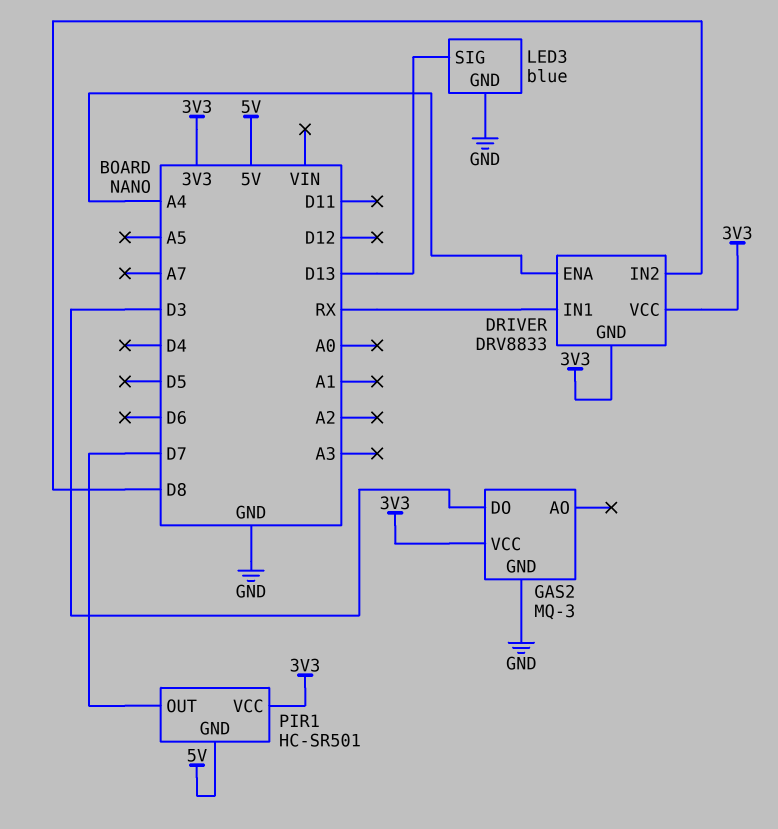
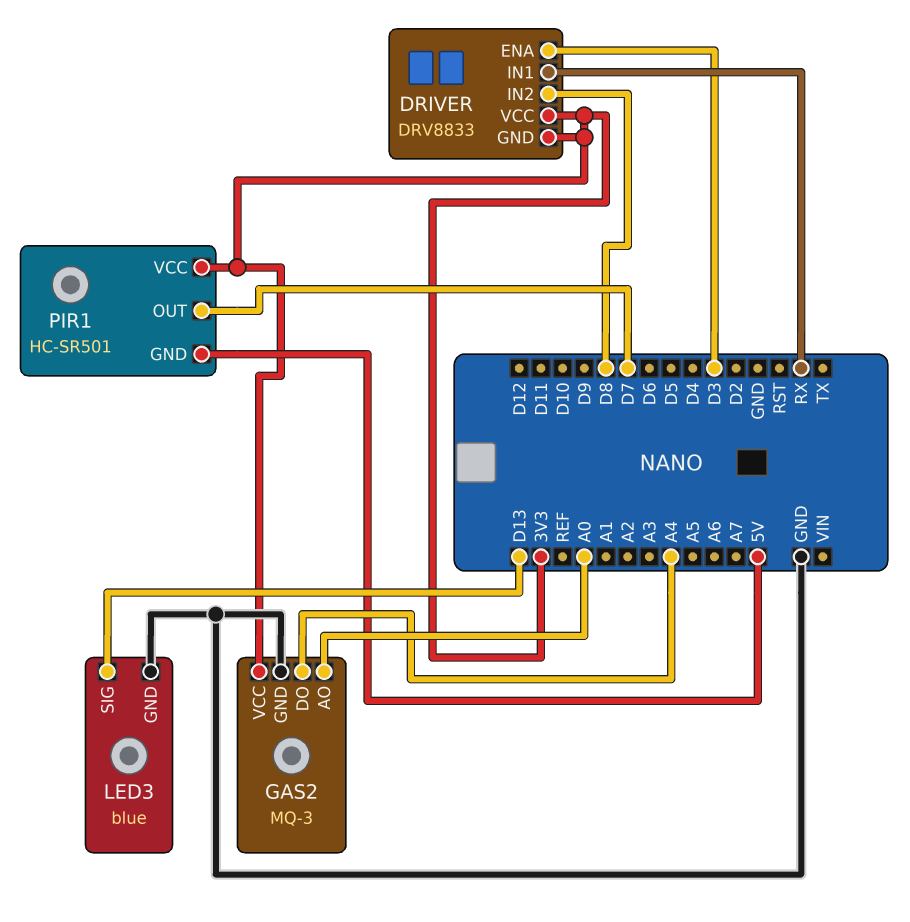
DRIVER pin ENA: A4 -> D3
GAS2 pin AO: none -> A0
GAS2 pin DO: D3 -> A4

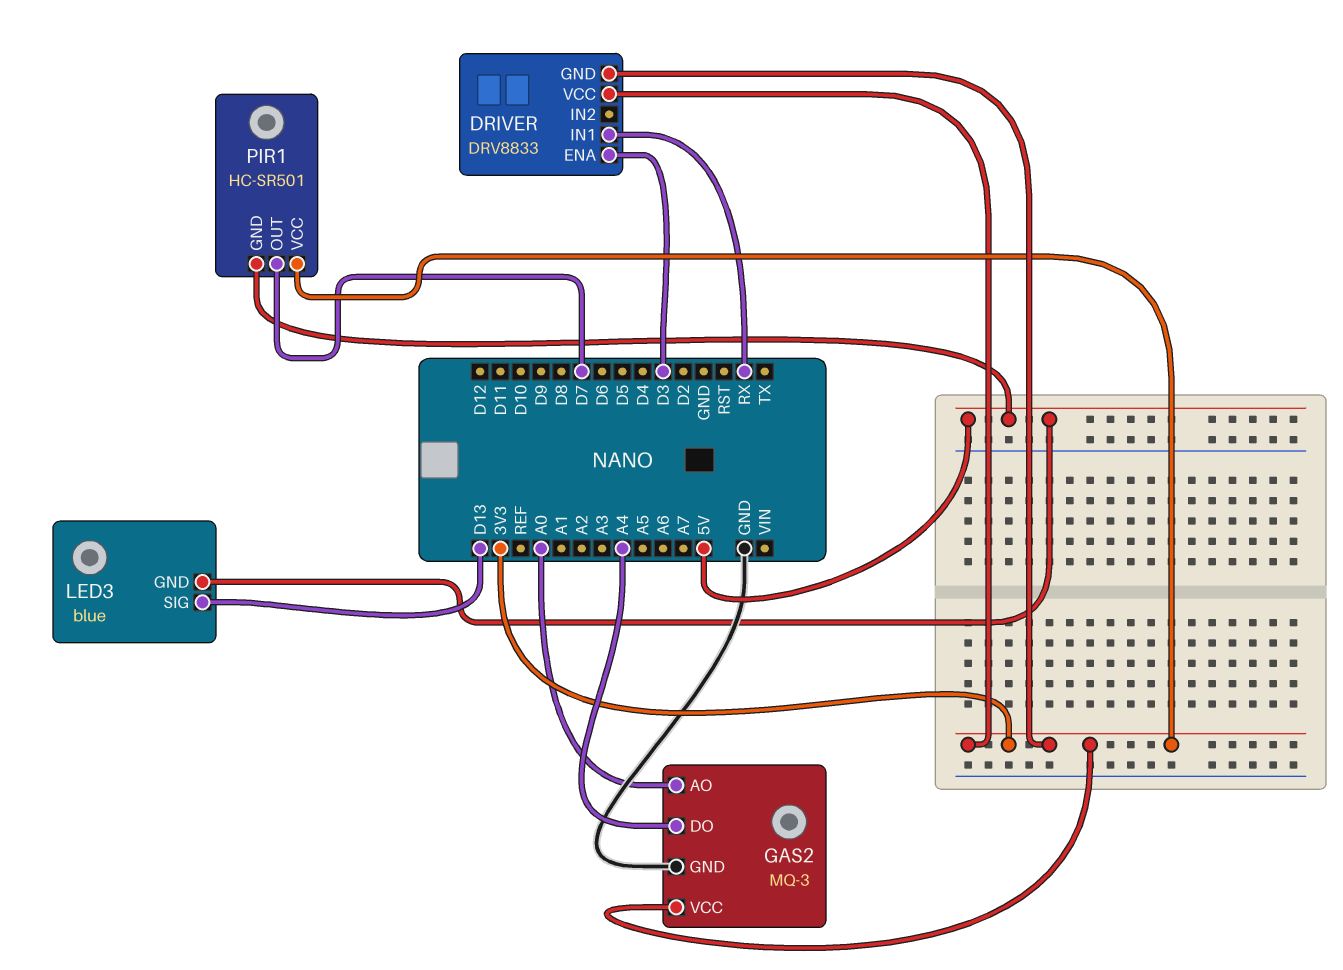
DRIVER pin IN2: D8 -> none
LED3 pin GND: GND -> 5V

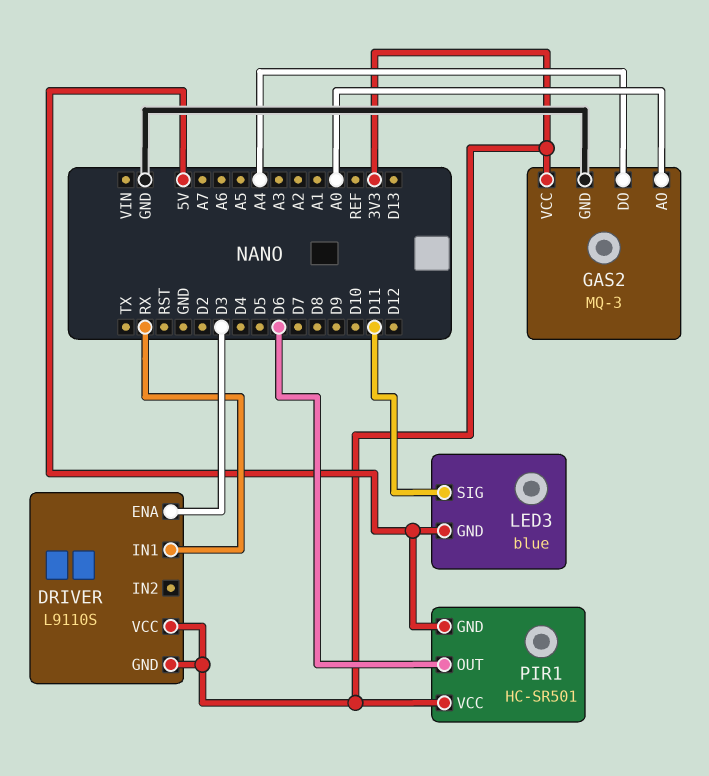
DRIVER: DRV8833 -> L9110S
LED3 pin SIG: D13 -> D11
PIR1 pin OUT: D7 -> D6

